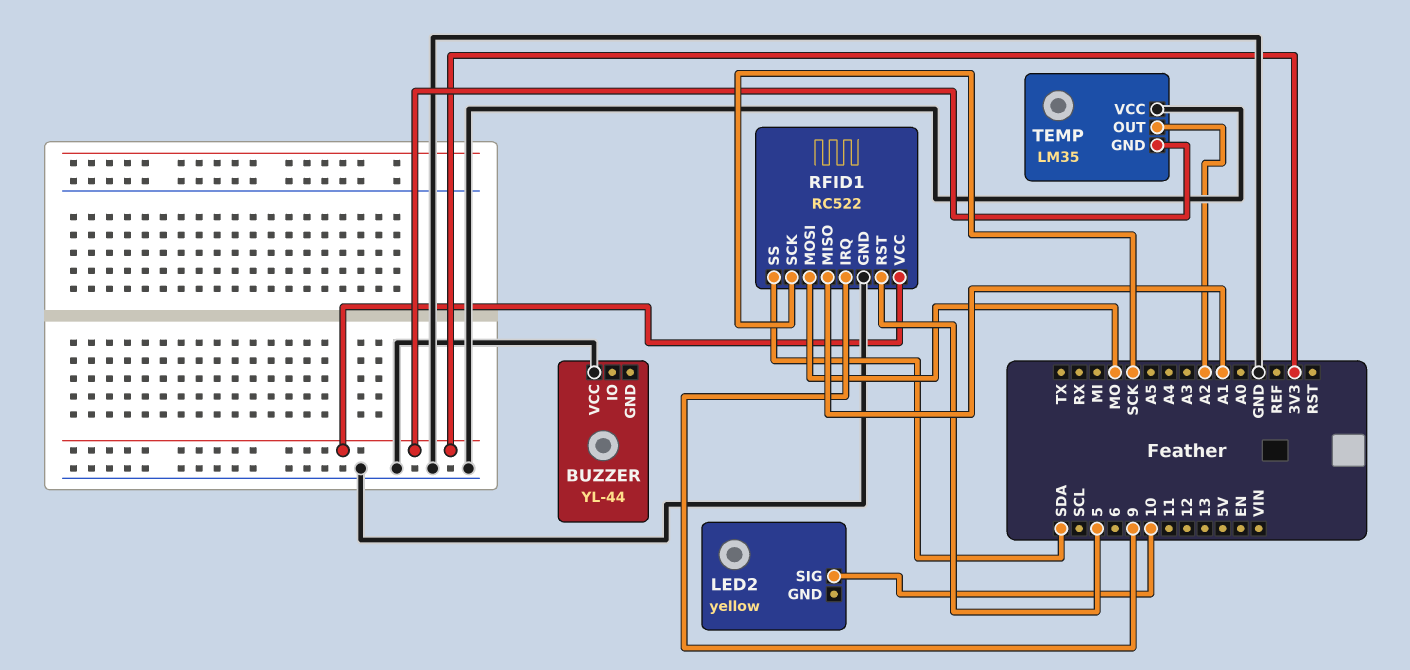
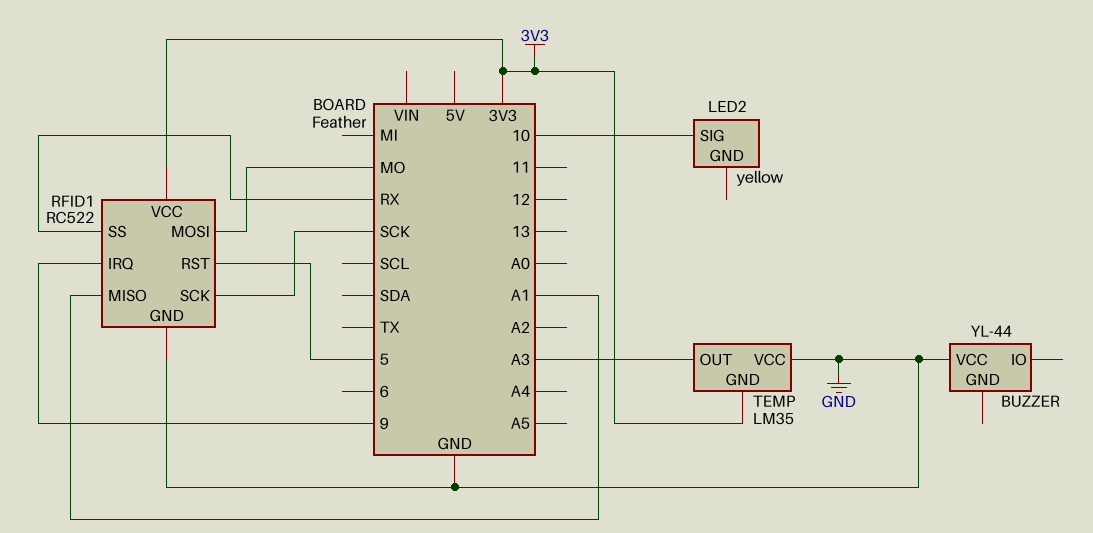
RFID1 pin SS: SDA -> RX
TEMP pin OUT: A2 -> A3

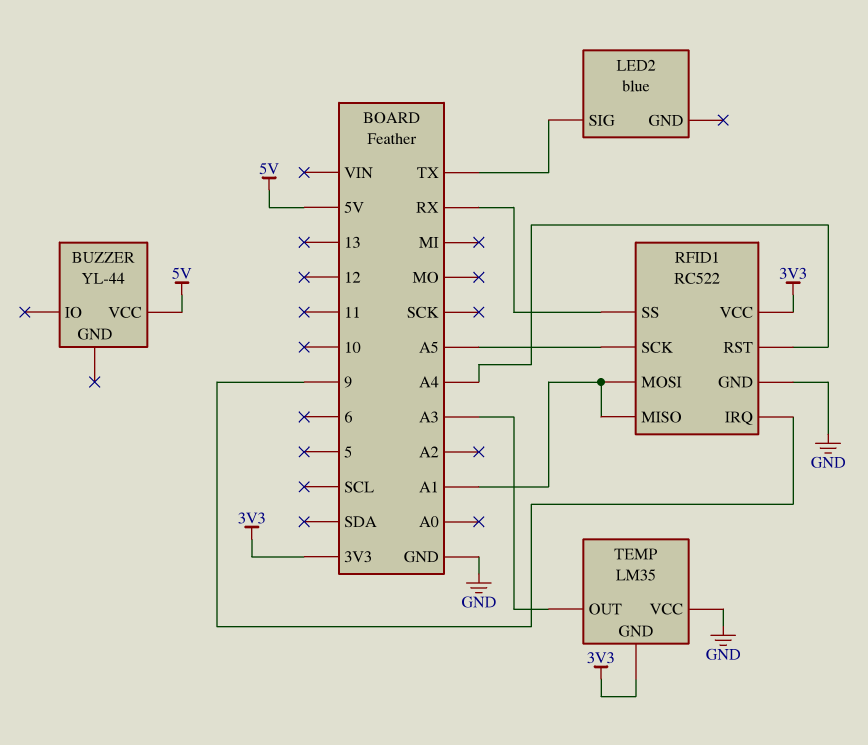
BUZZER pin VCC: GND -> 5V
LED2: yellow -> blue
LED2 pin SIG: 10 -> TX
RFID1 pin MOSI: MO -> A1
RFID1 pin RST: 5 -> A4
RFID1 pin SCK: SCK -> A5

